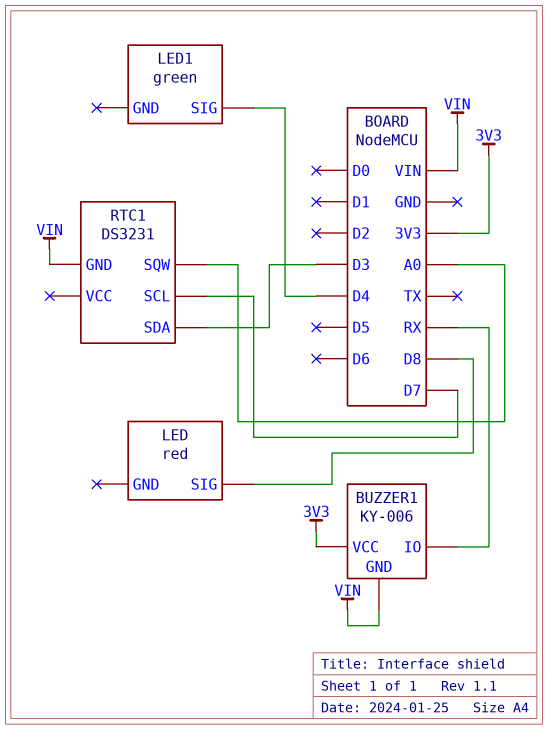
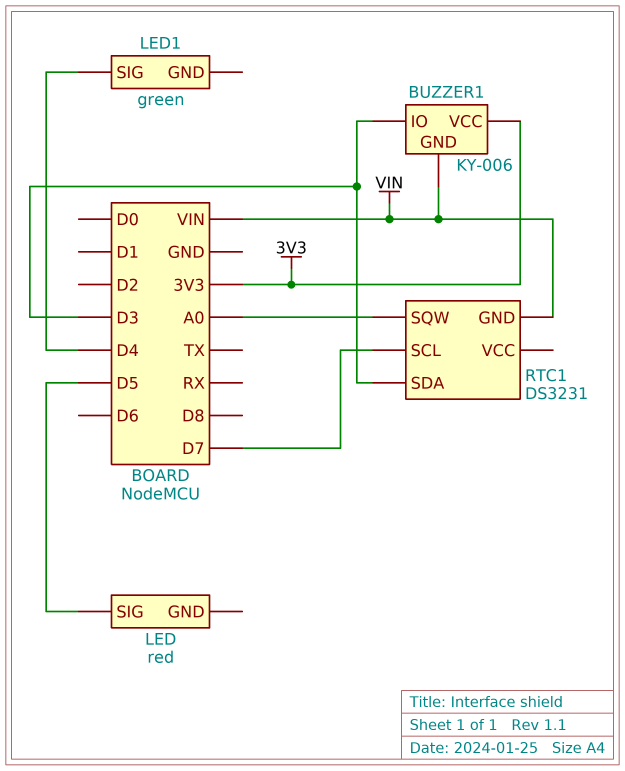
BUZZER1 pin IO: RX -> D3
LED pin SIG: D8 -> D5

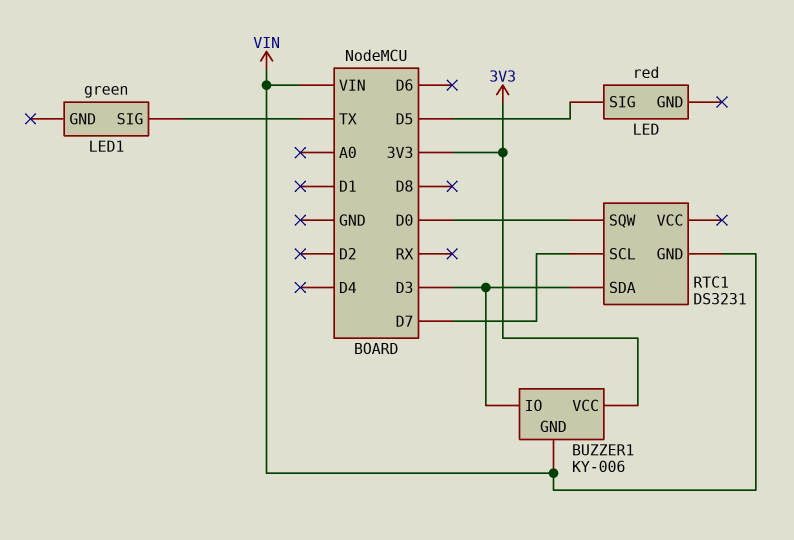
LED1 pin SIG: D4 -> TX
RTC1 pin SQW: A0 -> D0

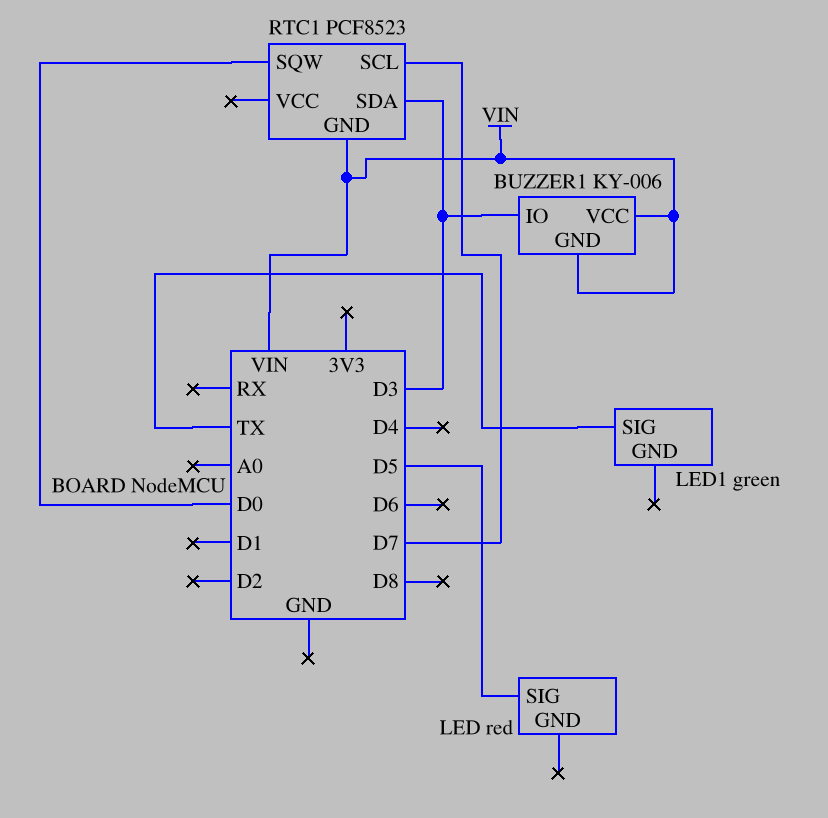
BUZZER1 pin VCC: 3V3 -> VIN
RTC1: DS3231 -> PCF8523

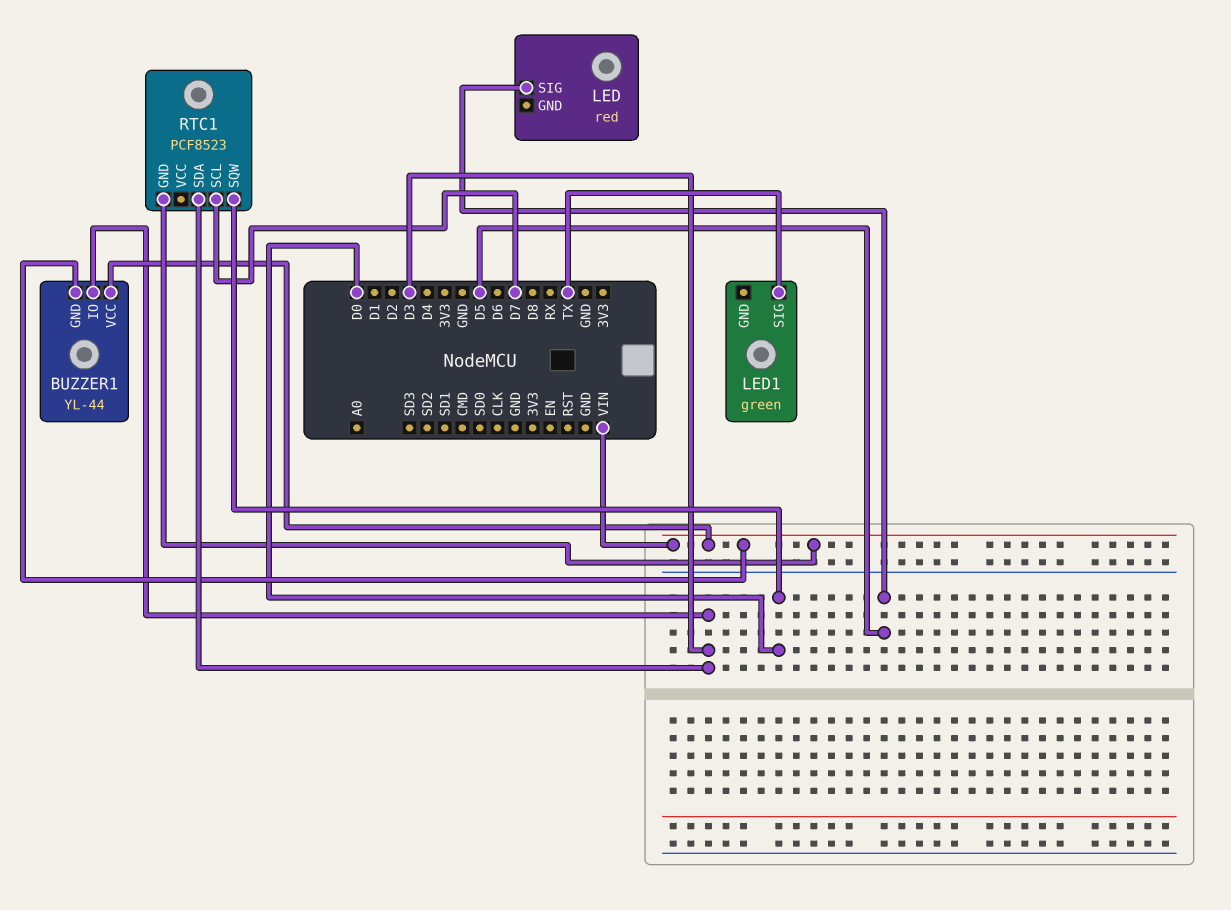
BUZZER1: KY-006 -> YL-44

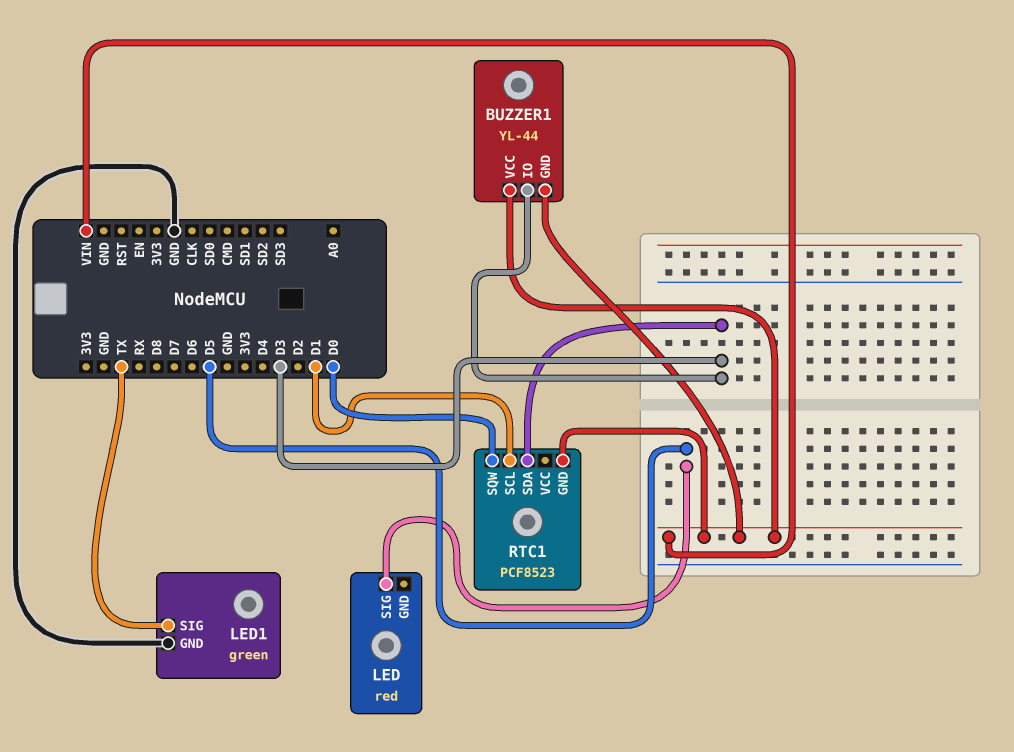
LED1 pin GND: none -> GND
RTC1 pin SCL: D7 -> D1

